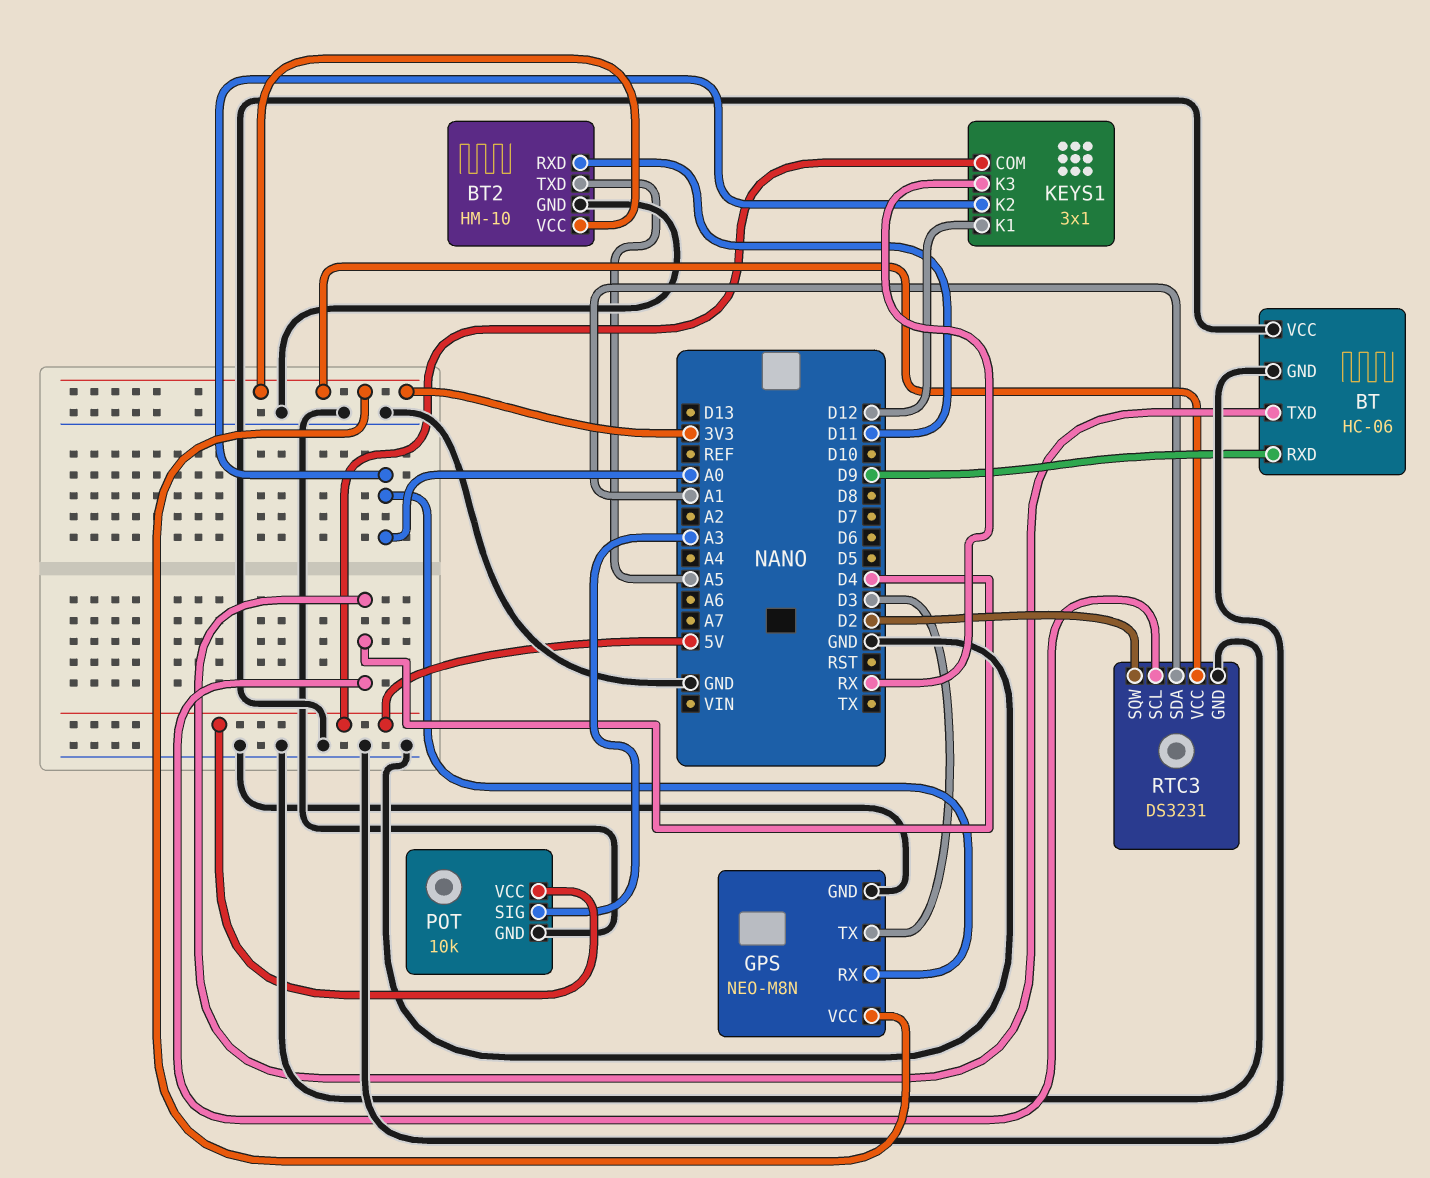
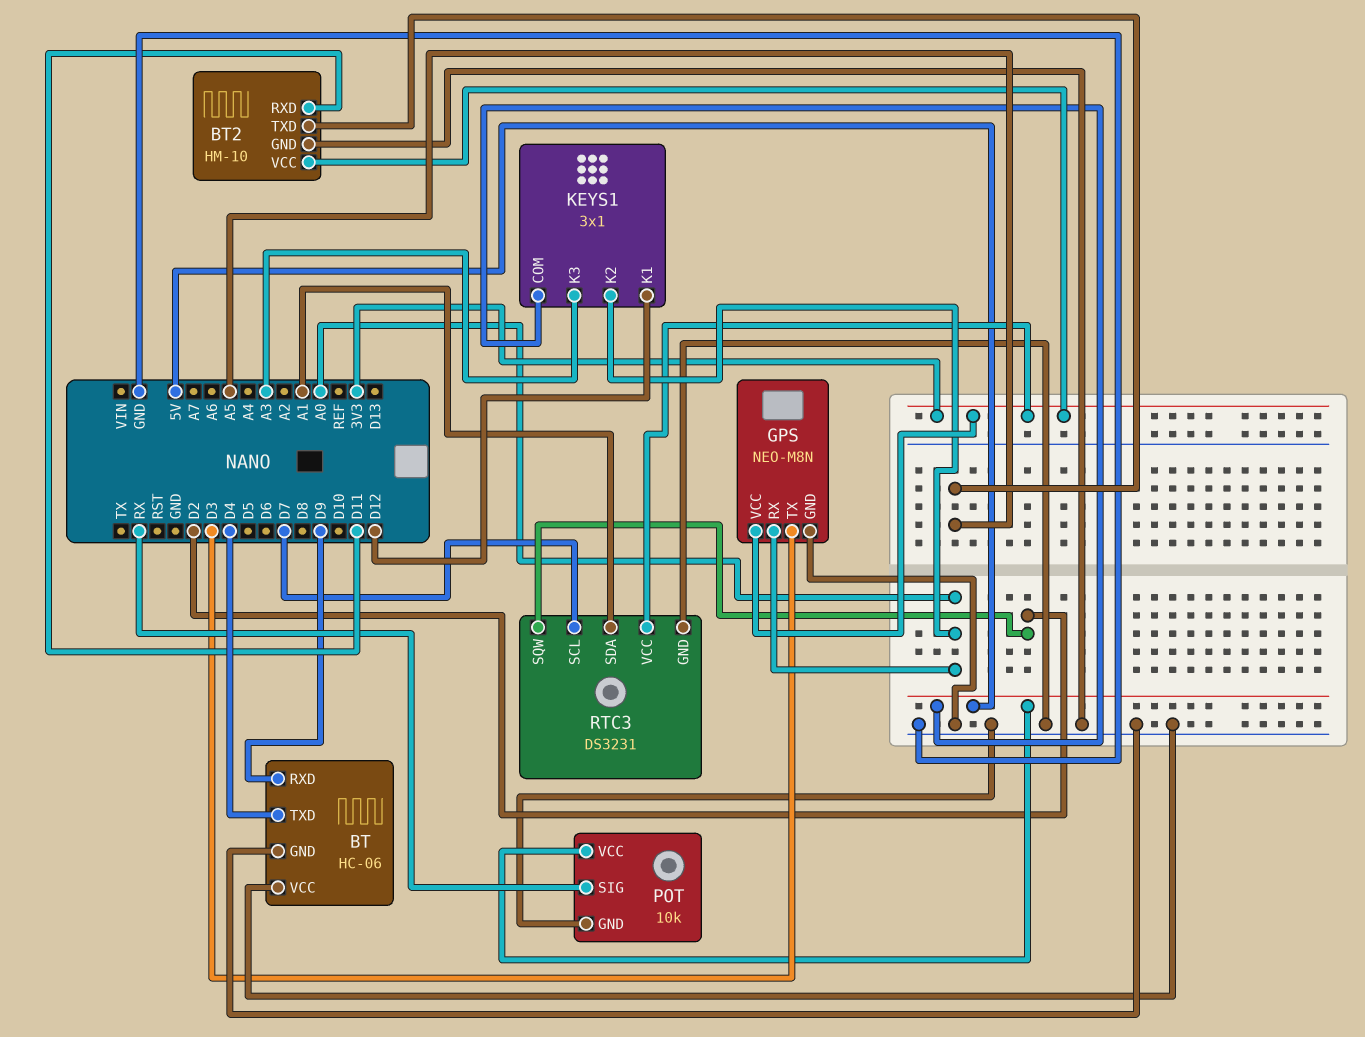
KEYS1 pin K3: RX -> A3
POT pin SIG: A3 -> RX
RTC3 pin SCL: D4 -> D7

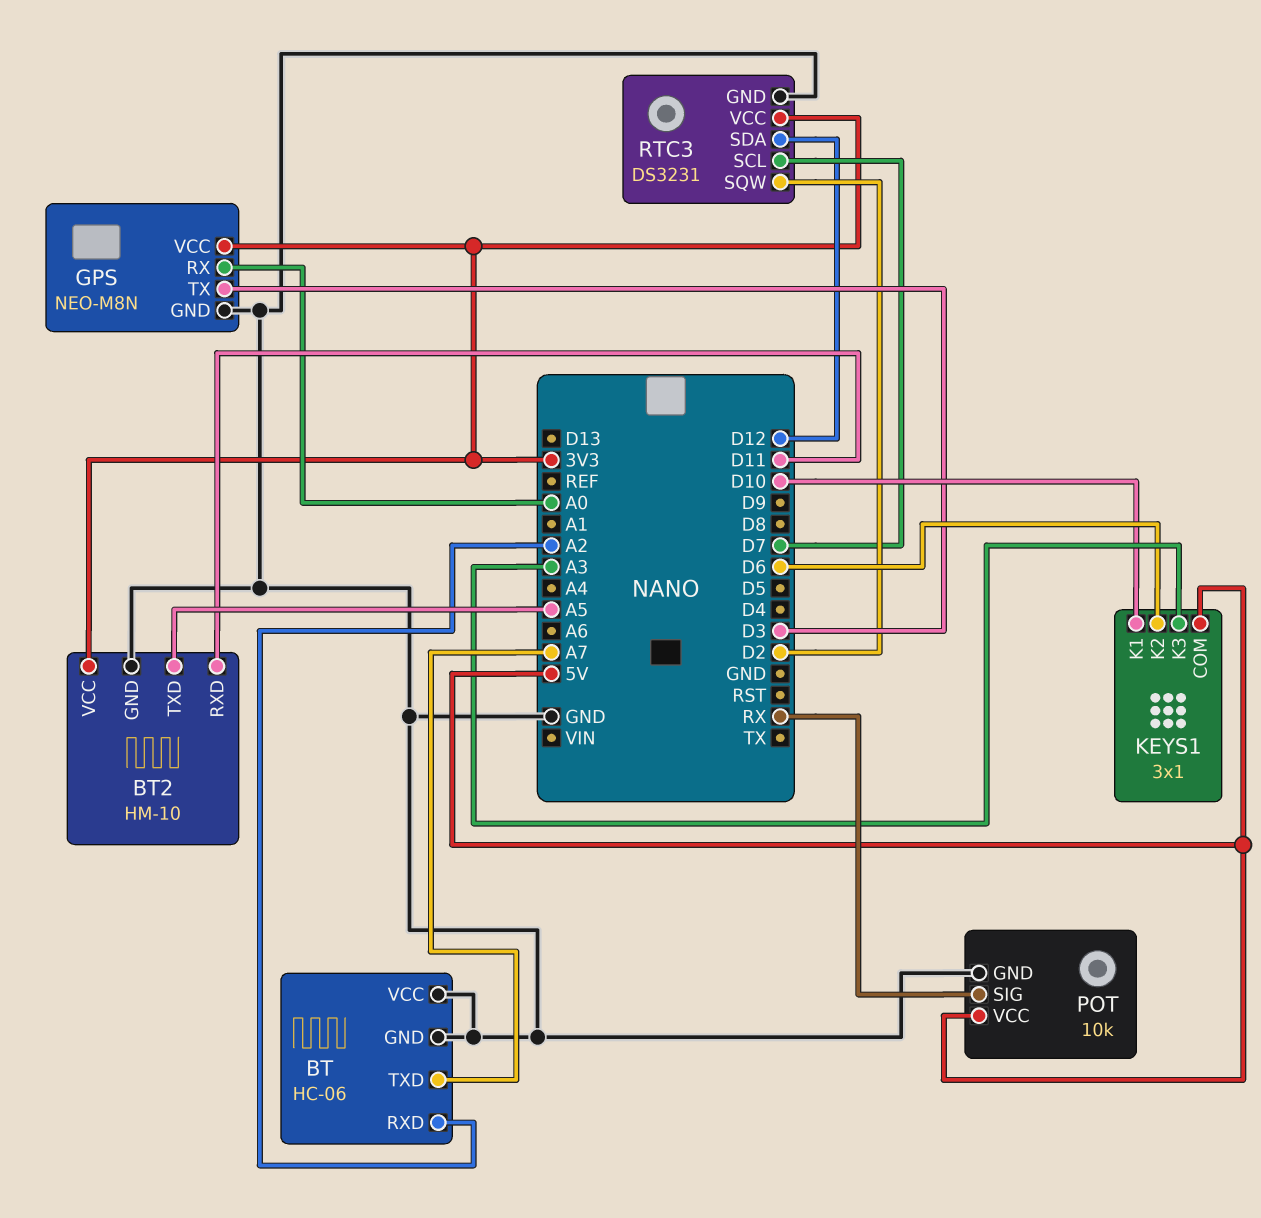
BT pin RXD: D9 -> A2
BT pin TXD: D4 -> A7
KEYS1 pin K1: D12 -> D10
KEYS1 pin K2: A0 -> D6
RTC3 pin SDA: A1 -> D12

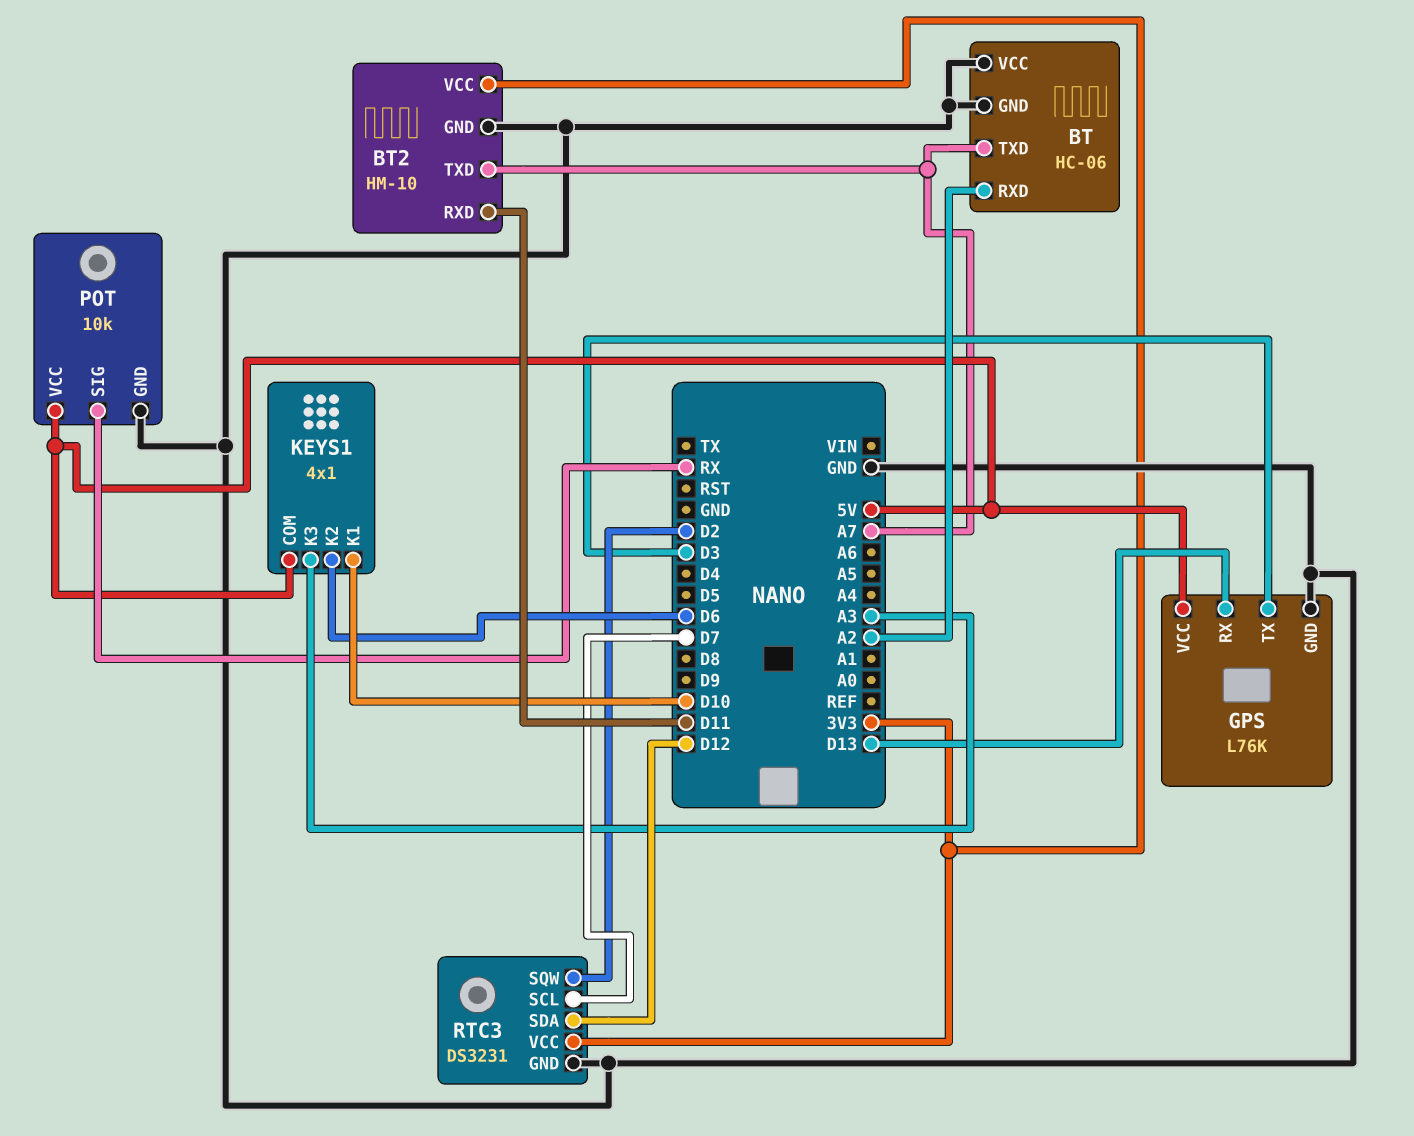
BT2 pin TXD: A5 -> A7
GPS: NEO-M8N -> L76K
GPS pin RX: A0 -> D13
GPS pin VCC: 3V3 -> 5V
KEYS1: 3x1 -> 4x1

